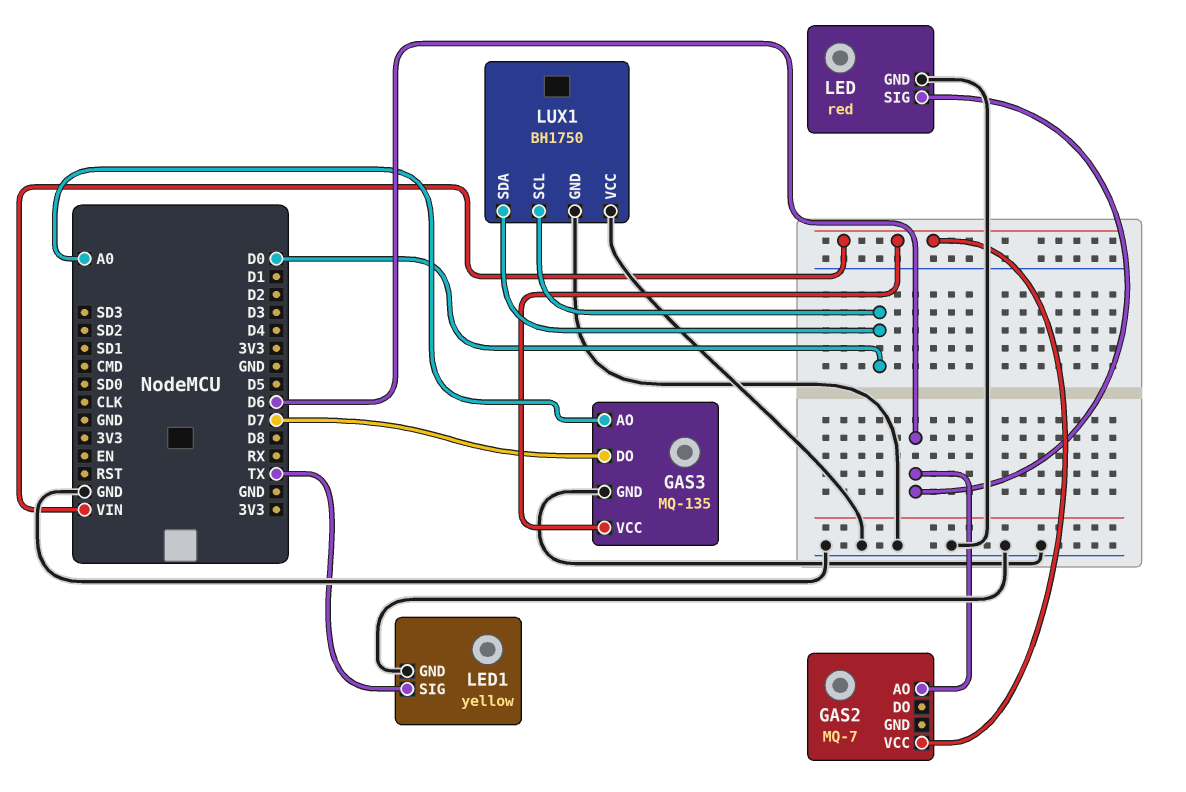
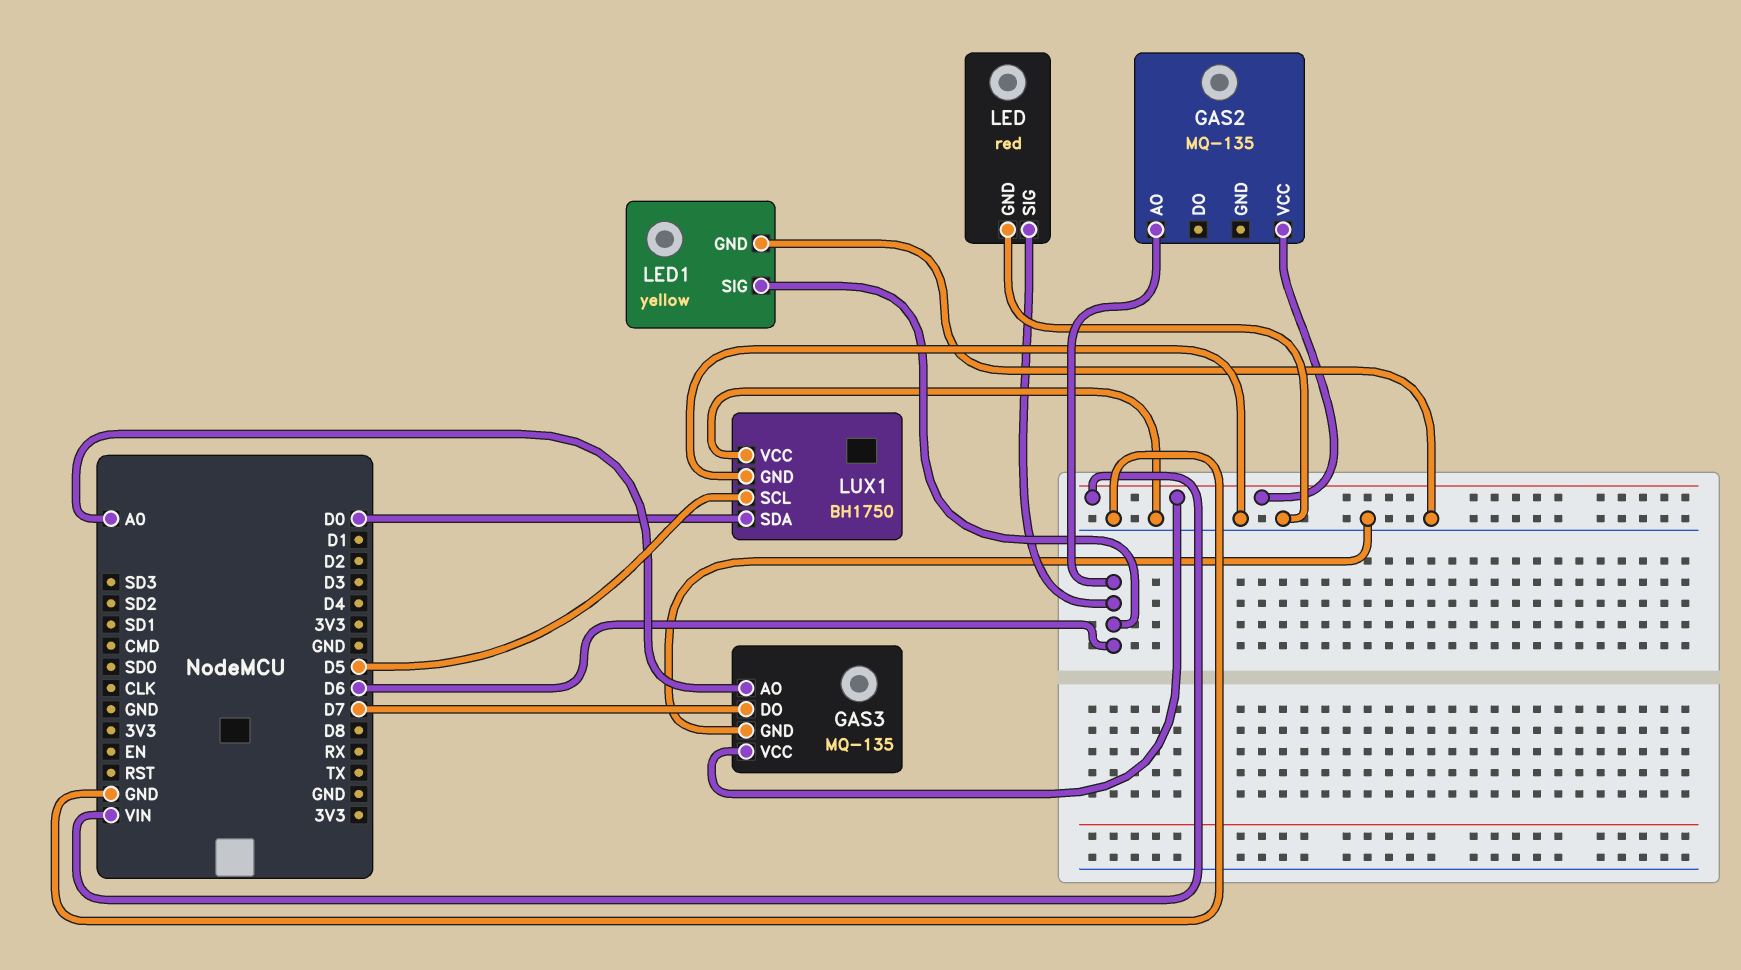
GAS2: MQ-7 -> MQ-135
LED1 pin SIG: TX -> D6
LUX1 pin SCL: D0 -> D5

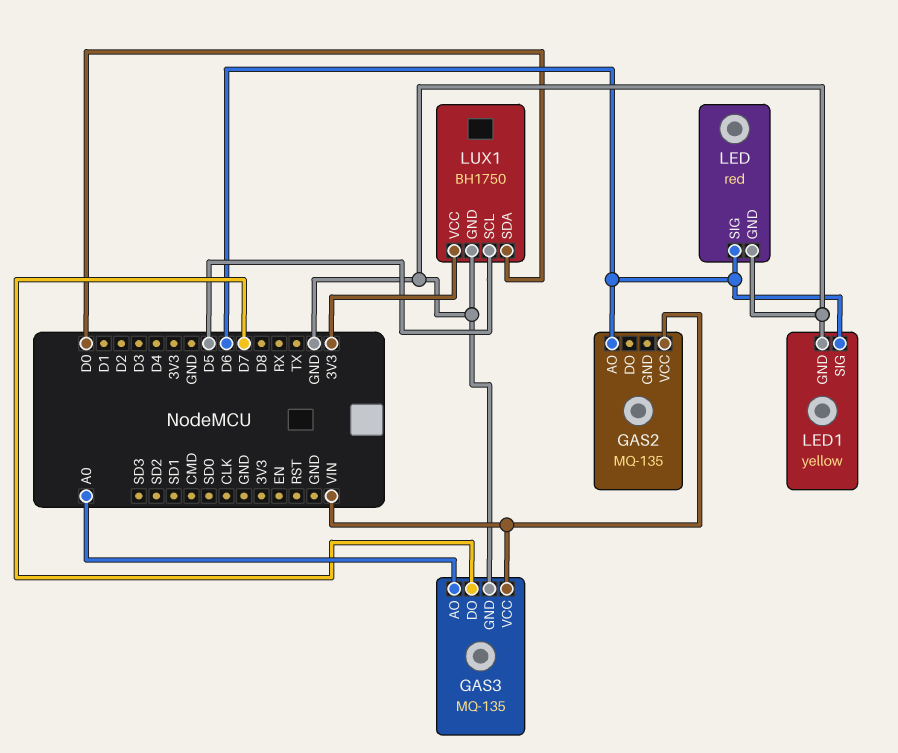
LUX1 pin VCC: GND -> 3V3

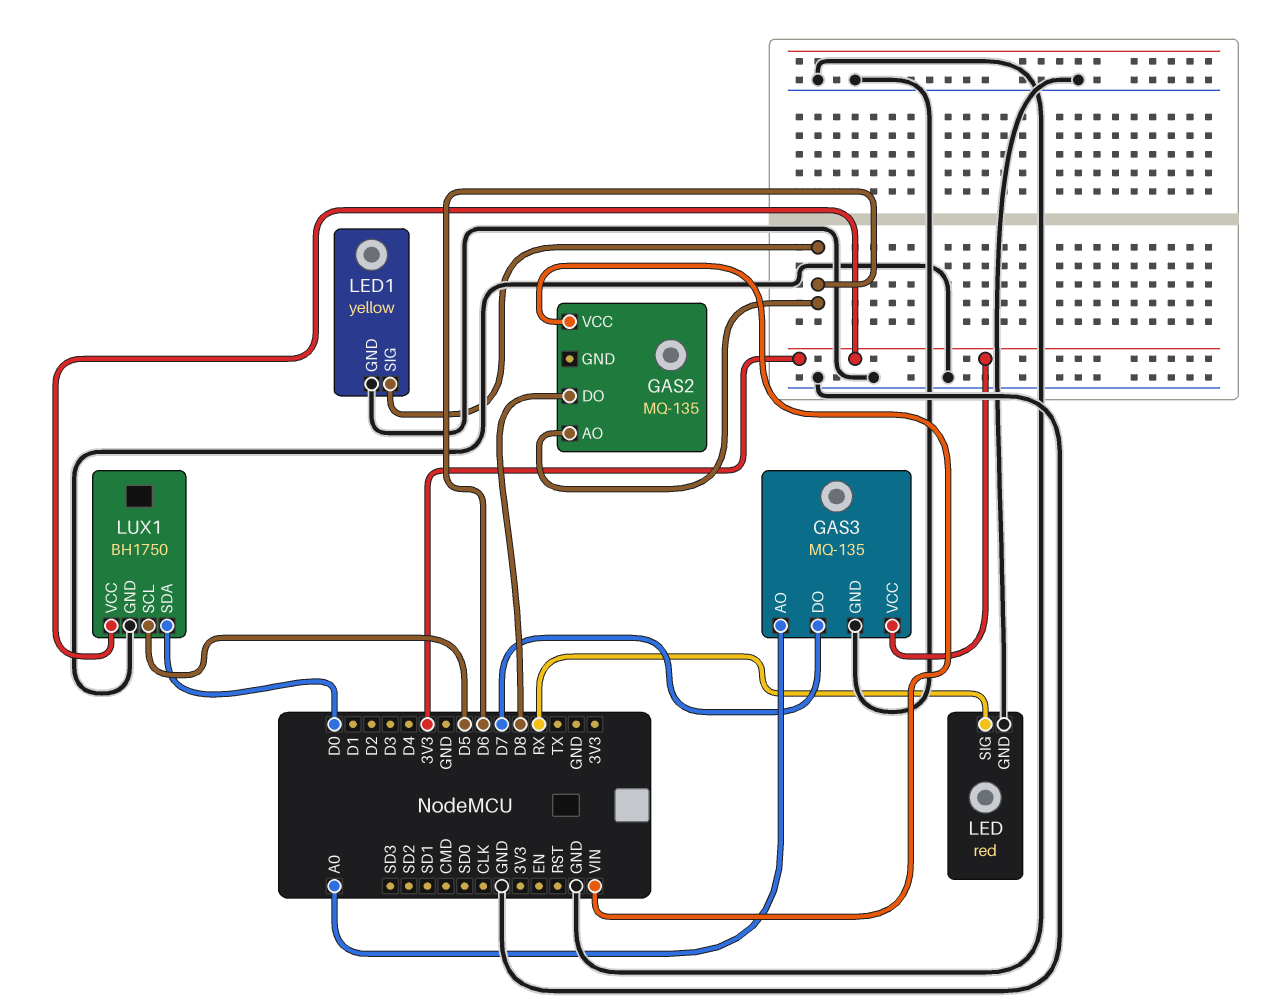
GAS2 pin DO: none -> D8
GAS3 pin VCC: VIN -> 3V3
LED pin SIG: D6 -> RX

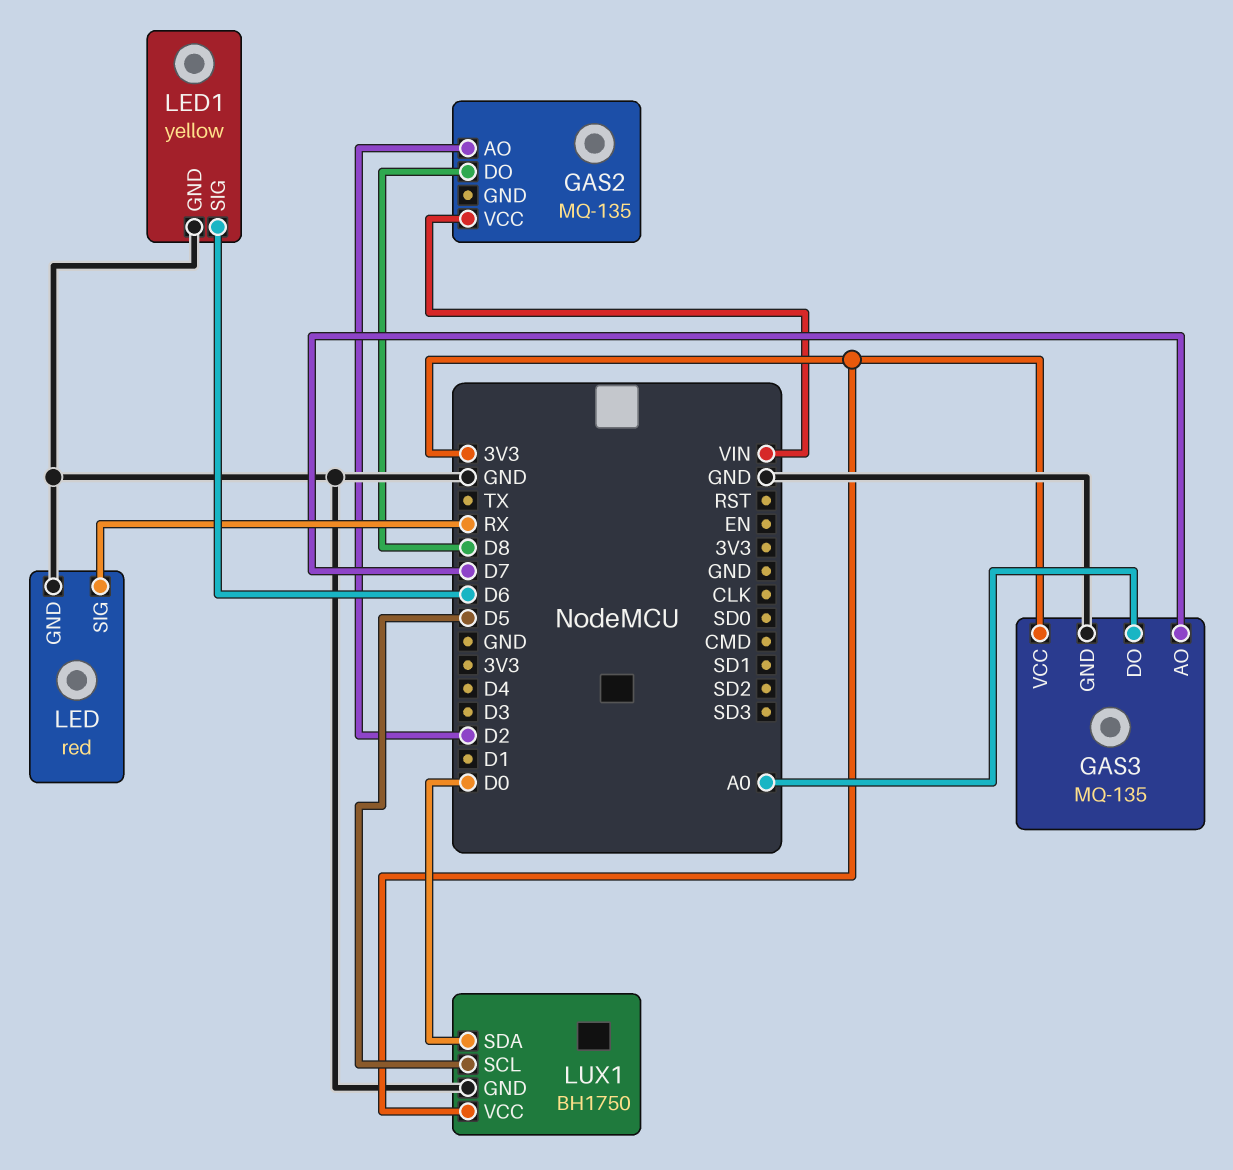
GAS2 pin AO: D6 -> D2
GAS3 pin AO: A0 -> D7
GAS3 pin DO: D7 -> A0

